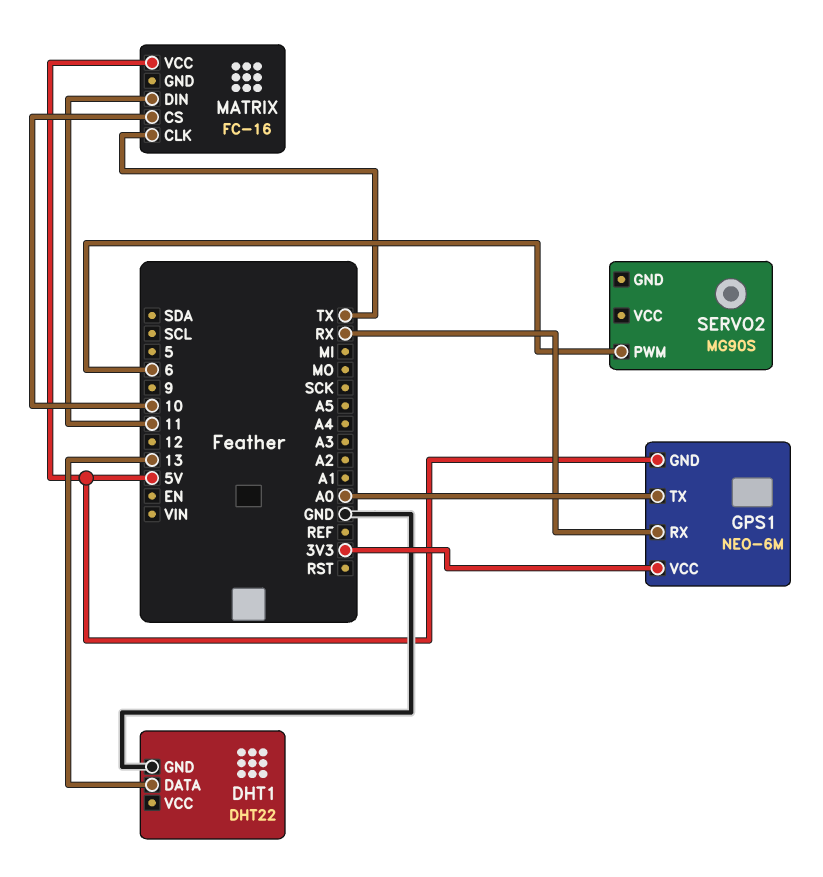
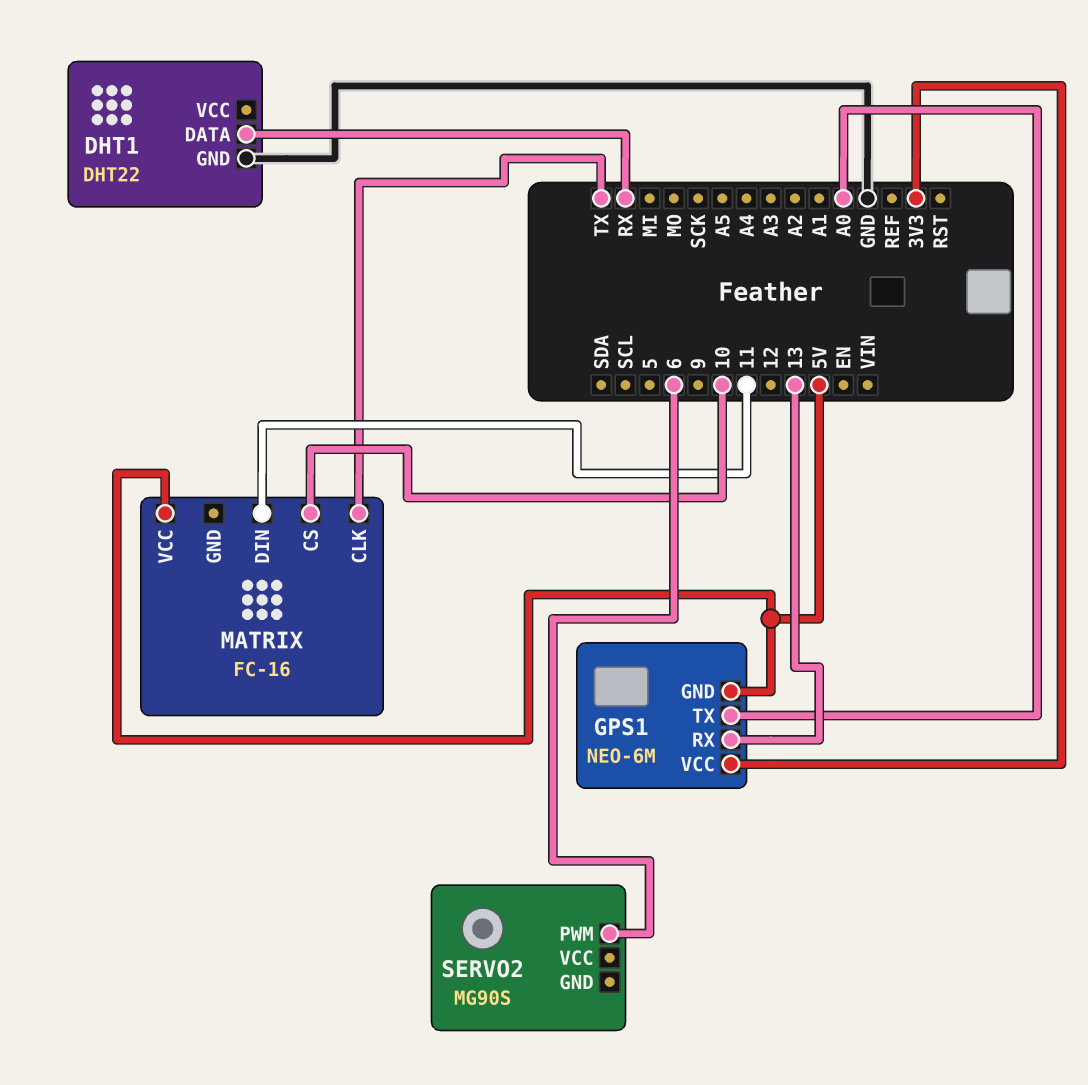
DHT1 pin DATA: 13 -> RX
GPS1 pin RX: RX -> 13

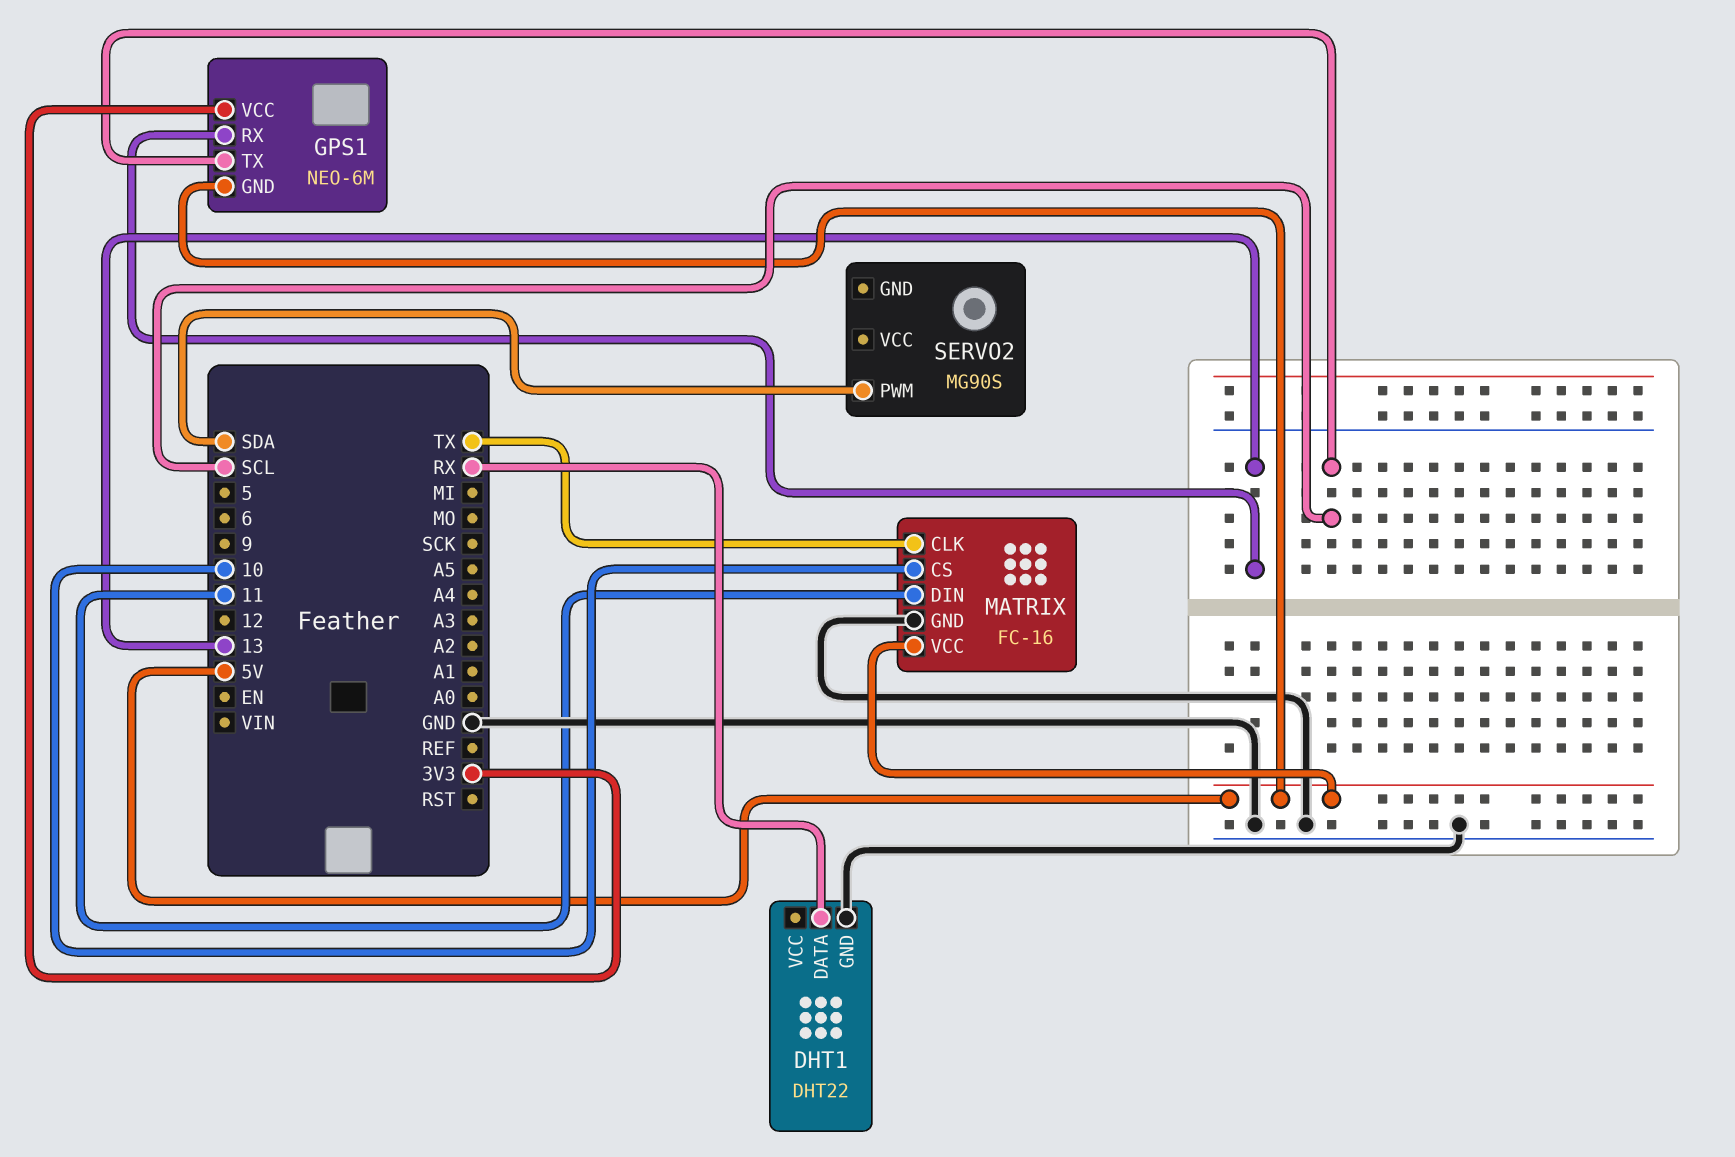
GPS1 pin TX: A0 -> SCL
MATRIX pin GND: none -> GND
SERVO2 pin PWM: 6 -> SDA

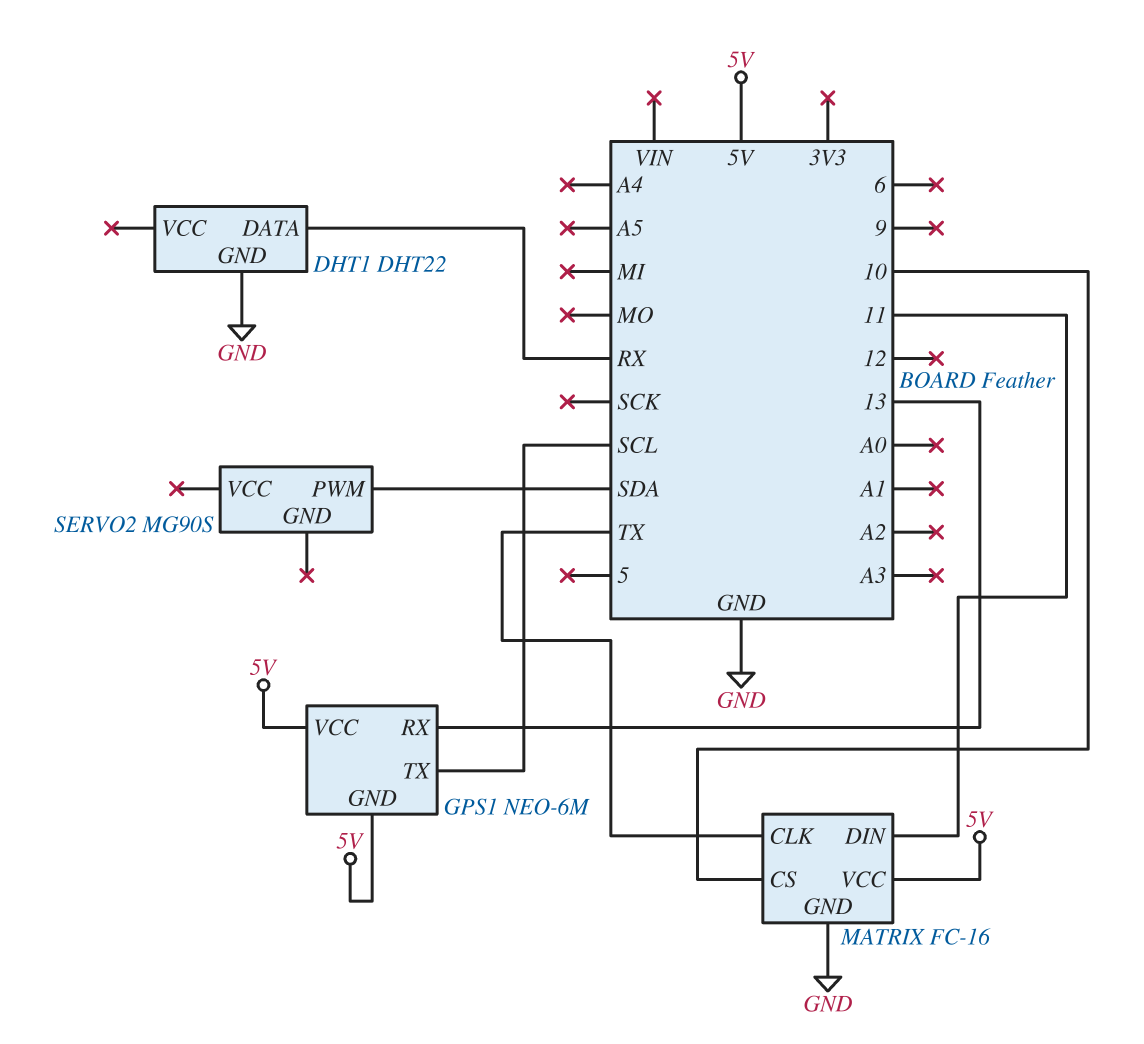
GPS1 pin VCC: 3V3 -> 5V

